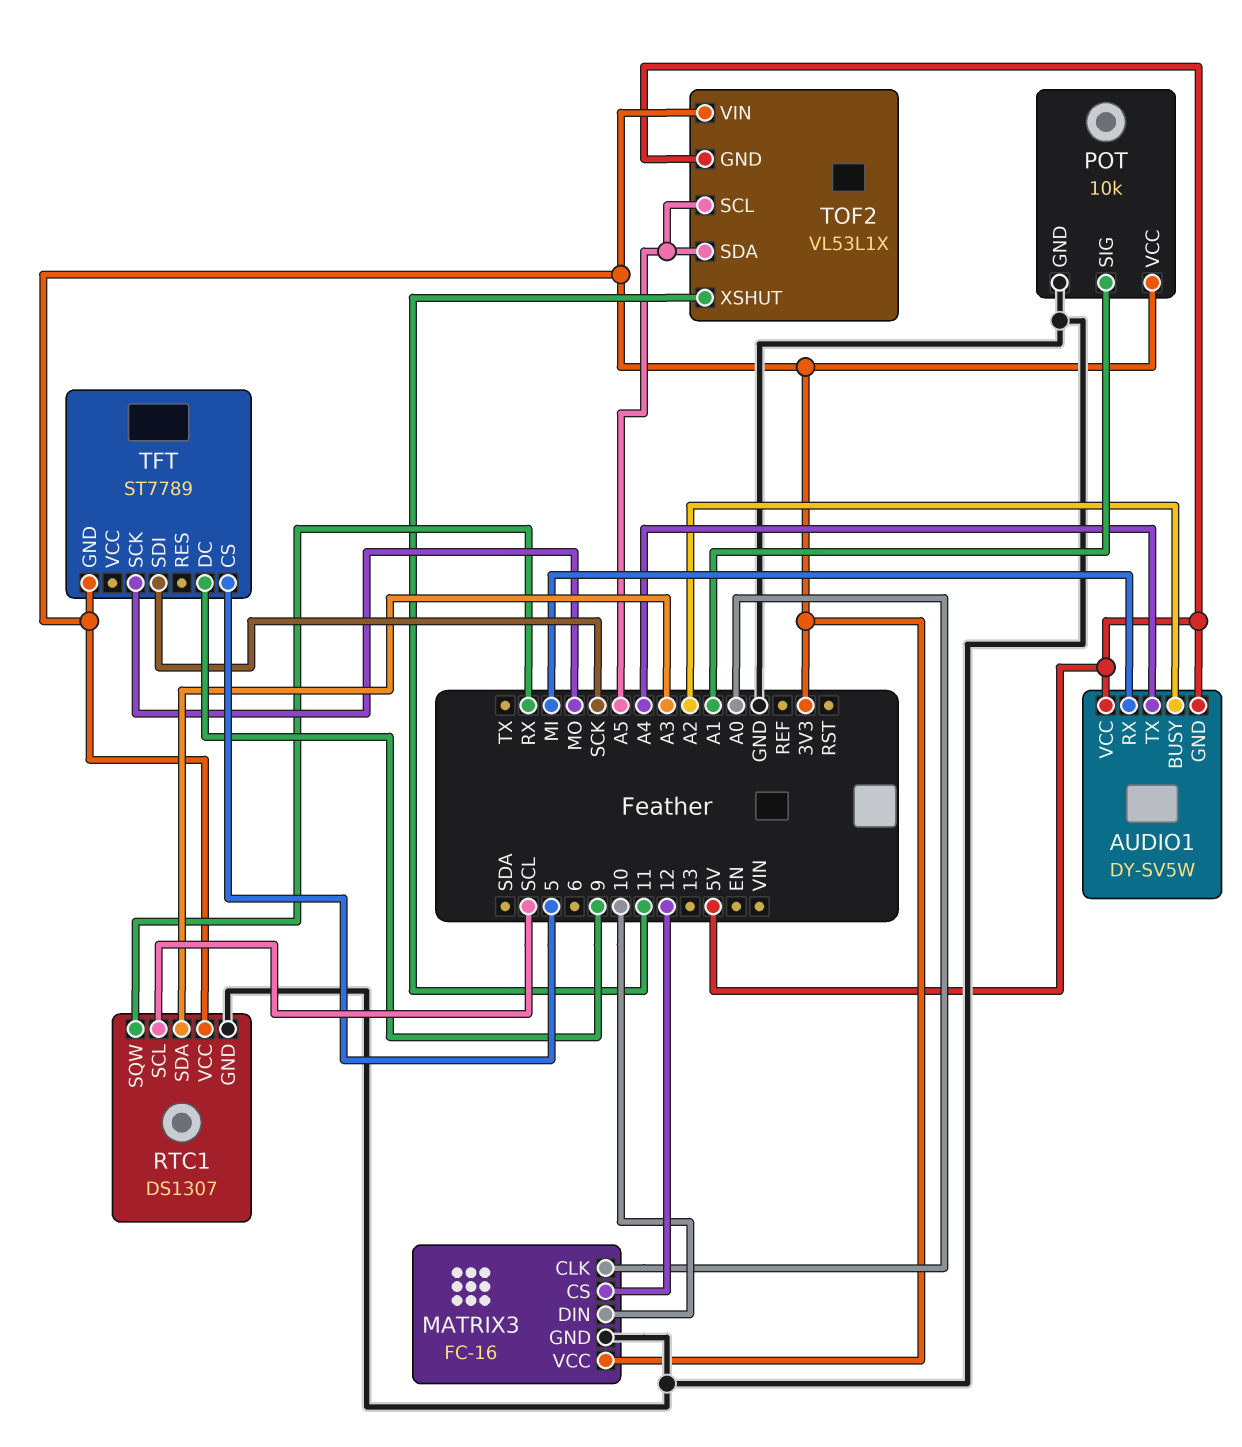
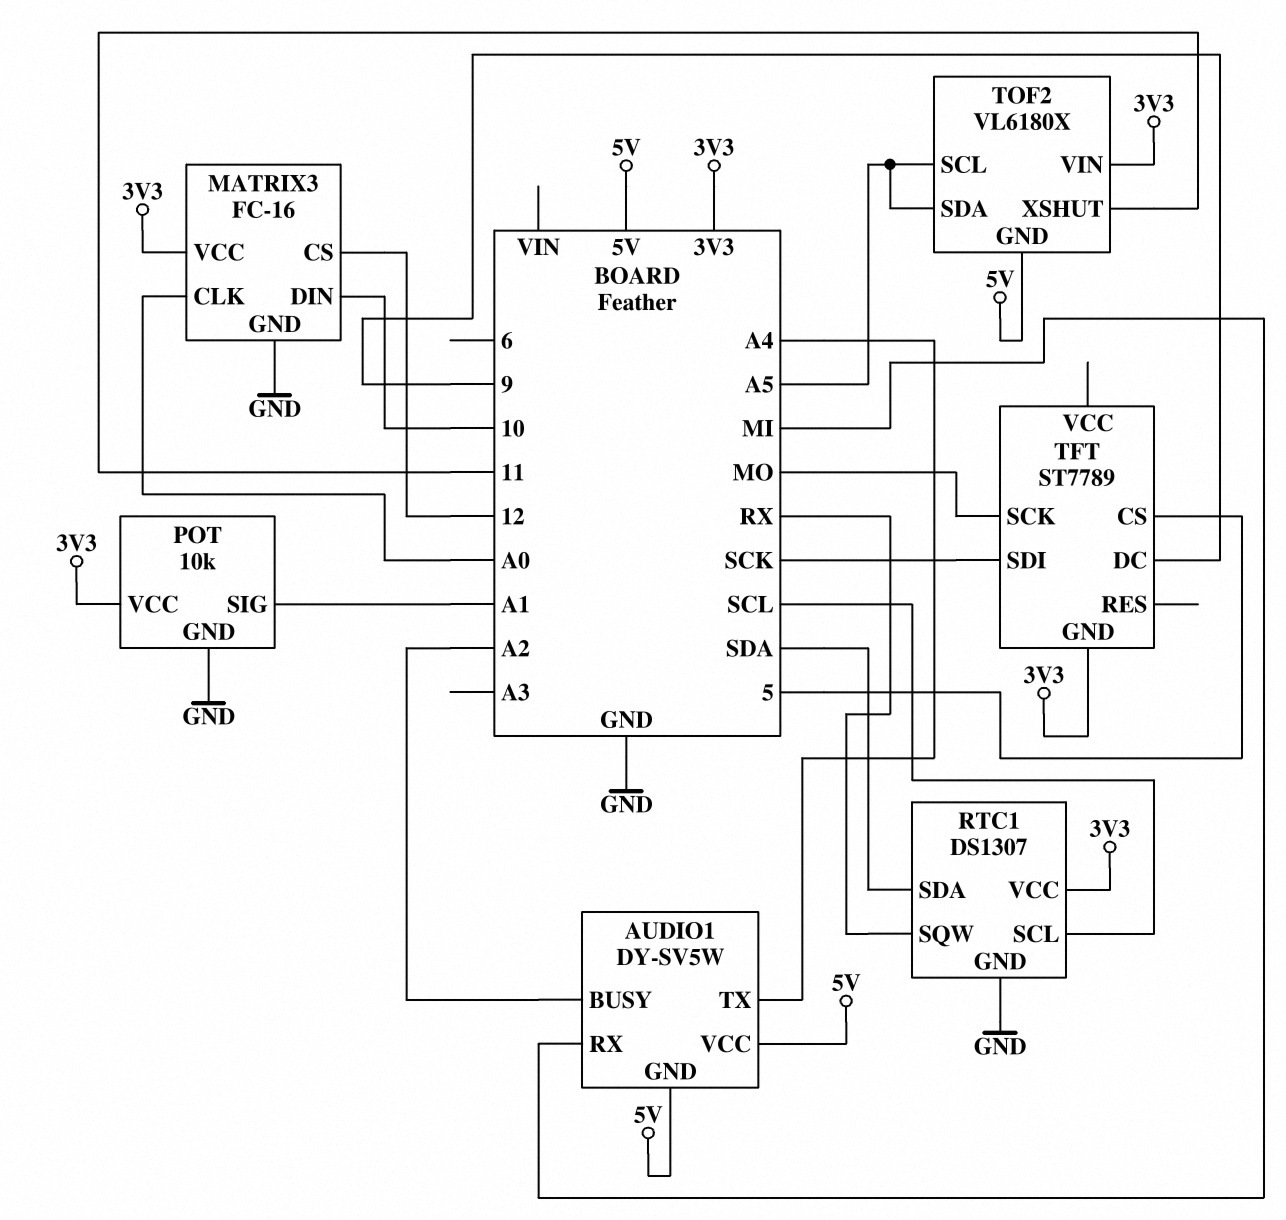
RTC1 pin SDA: A3 -> SDA
TOF2: VL53L1X -> VL6180X

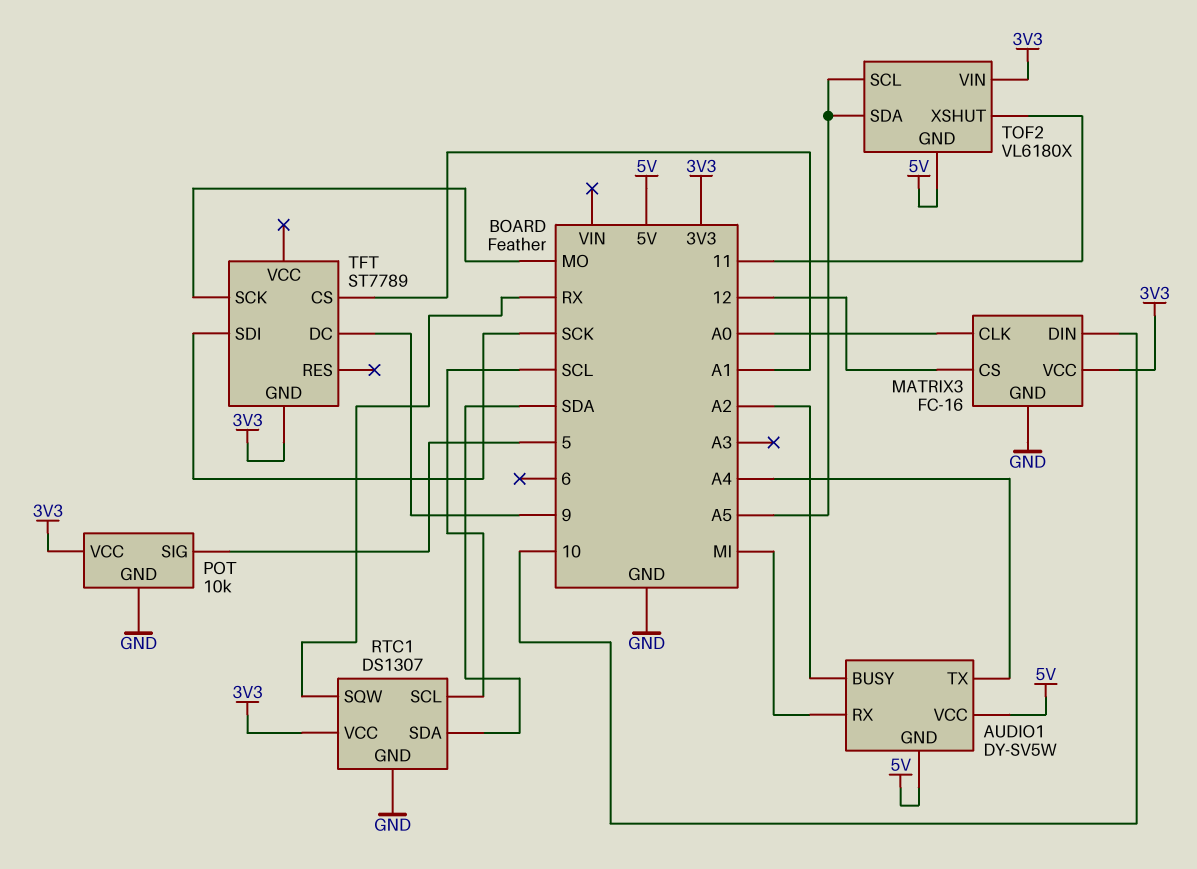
POT pin SIG: A1 -> 5
TFT pin CS: 5 -> A1

